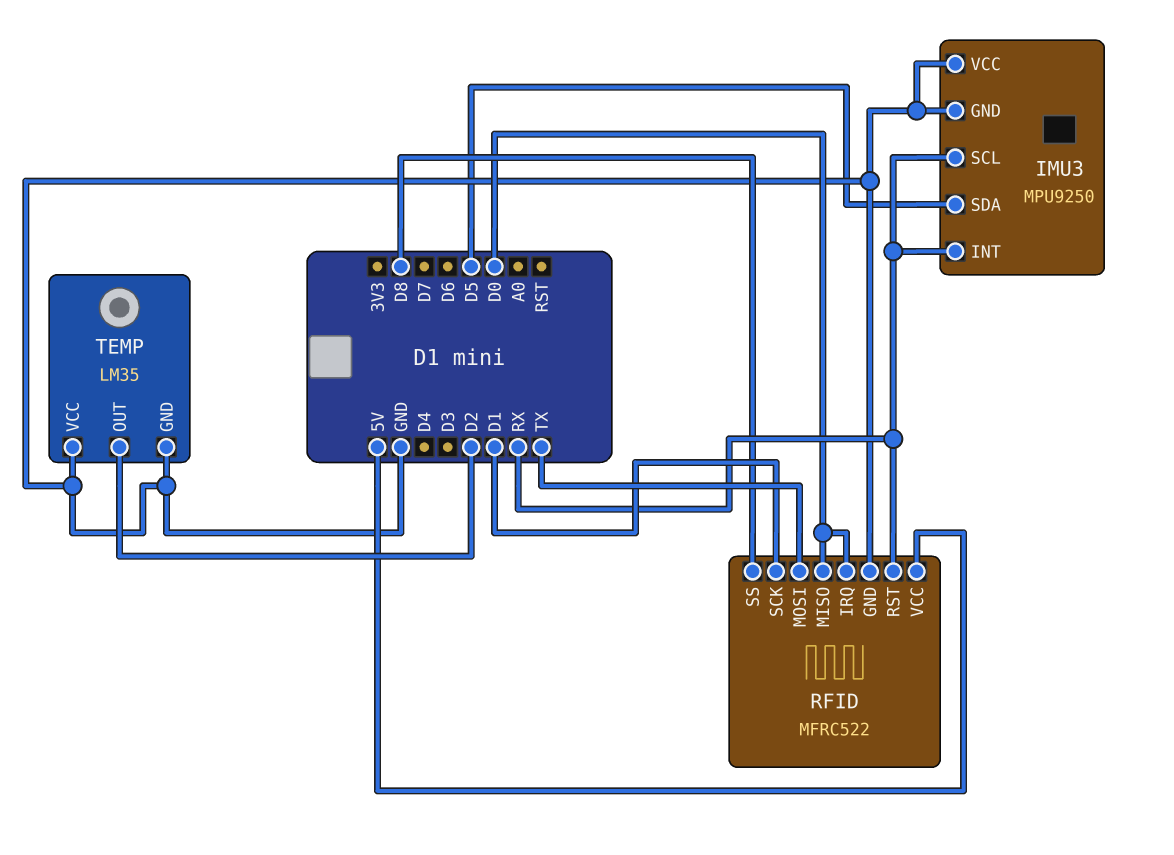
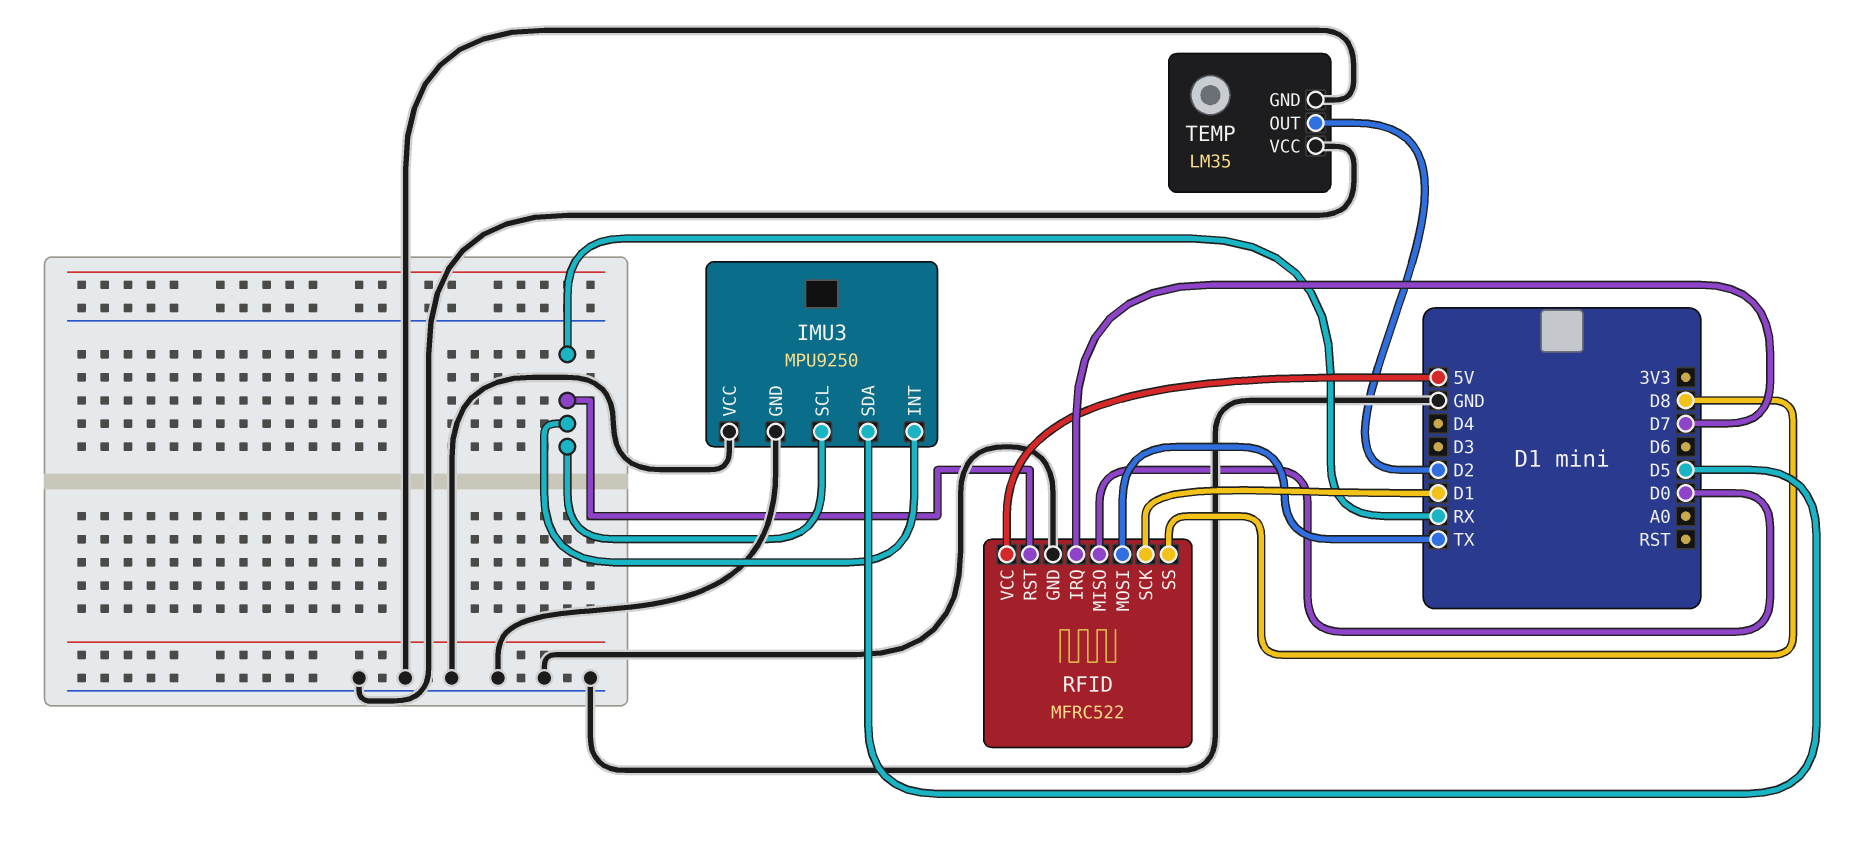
RFID pin IRQ: D0 -> D7

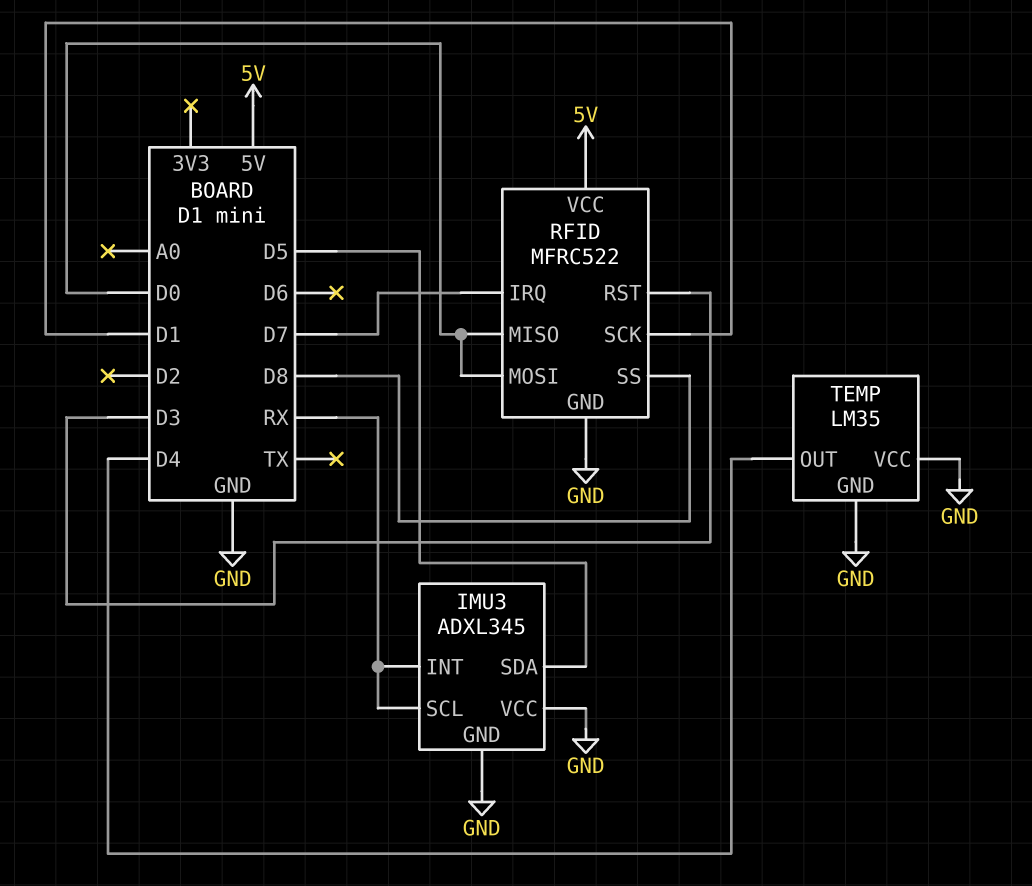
IMU3: MPU9250 -> ADXL345
RFID pin MOSI: TX -> D0
RFID pin RST: RX -> D3
TEMP pin OUT: D2 -> D4

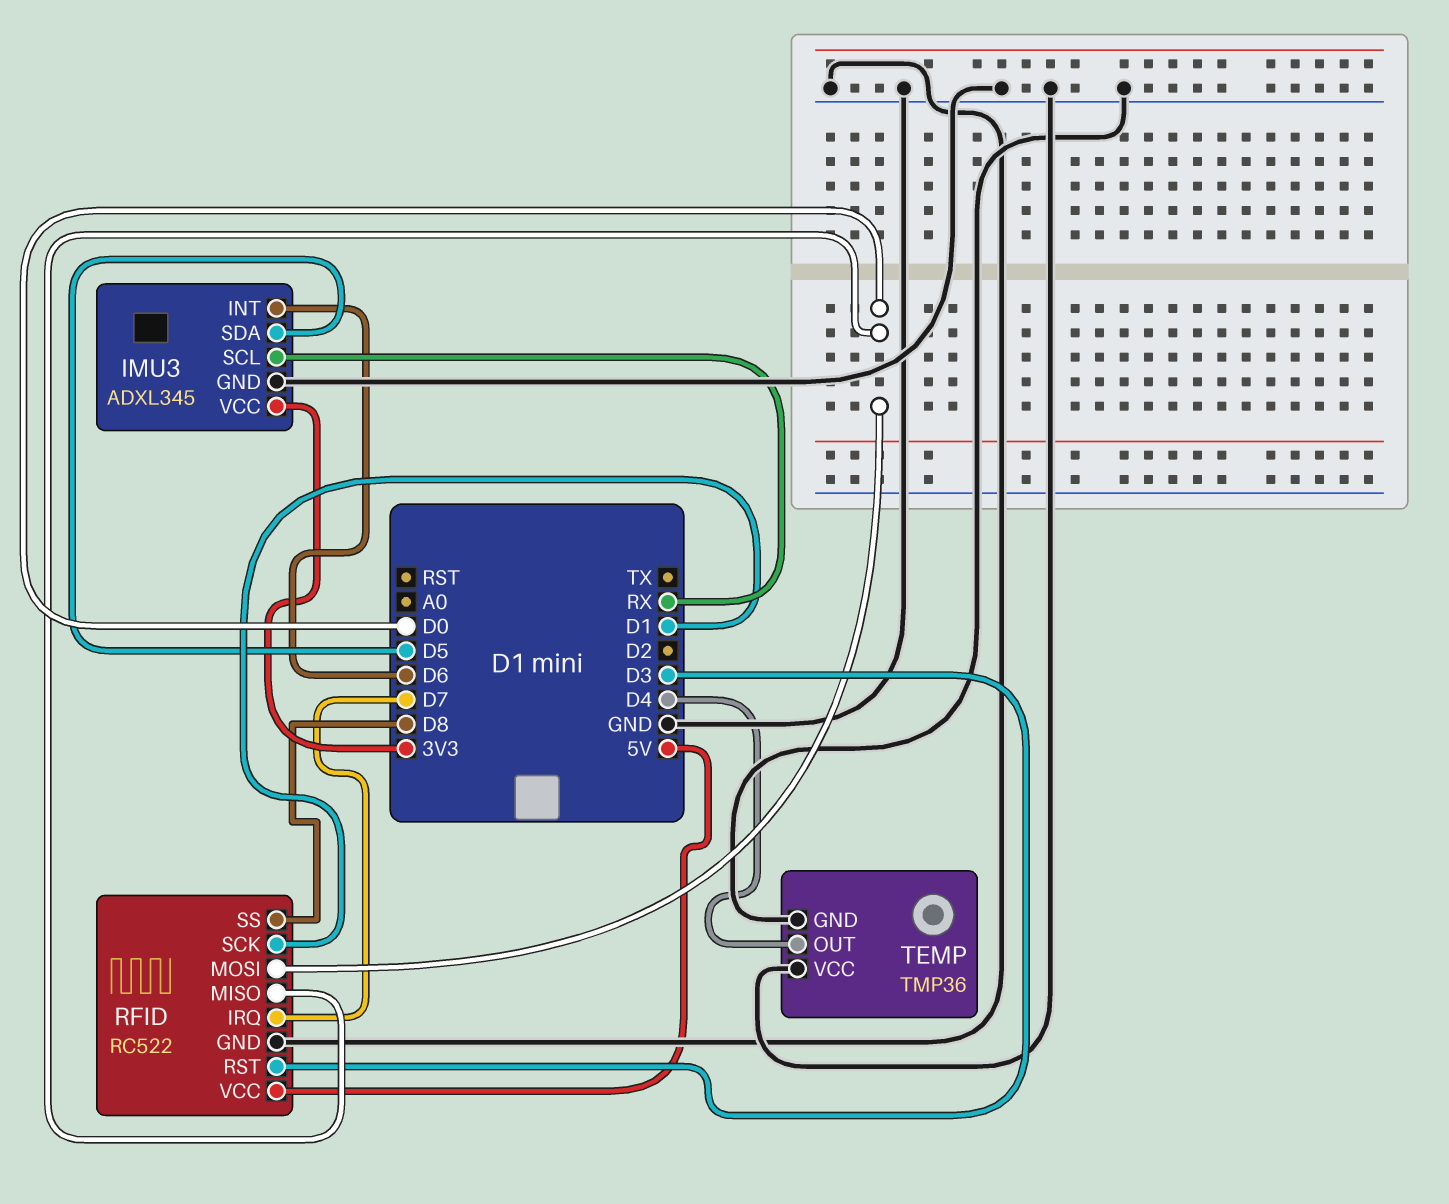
IMU3 pin INT: RX -> D6
IMU3 pin VCC: GND -> 3V3
RFID: MFRC522 -> RC522
TEMP: LM35 -> TMP36

